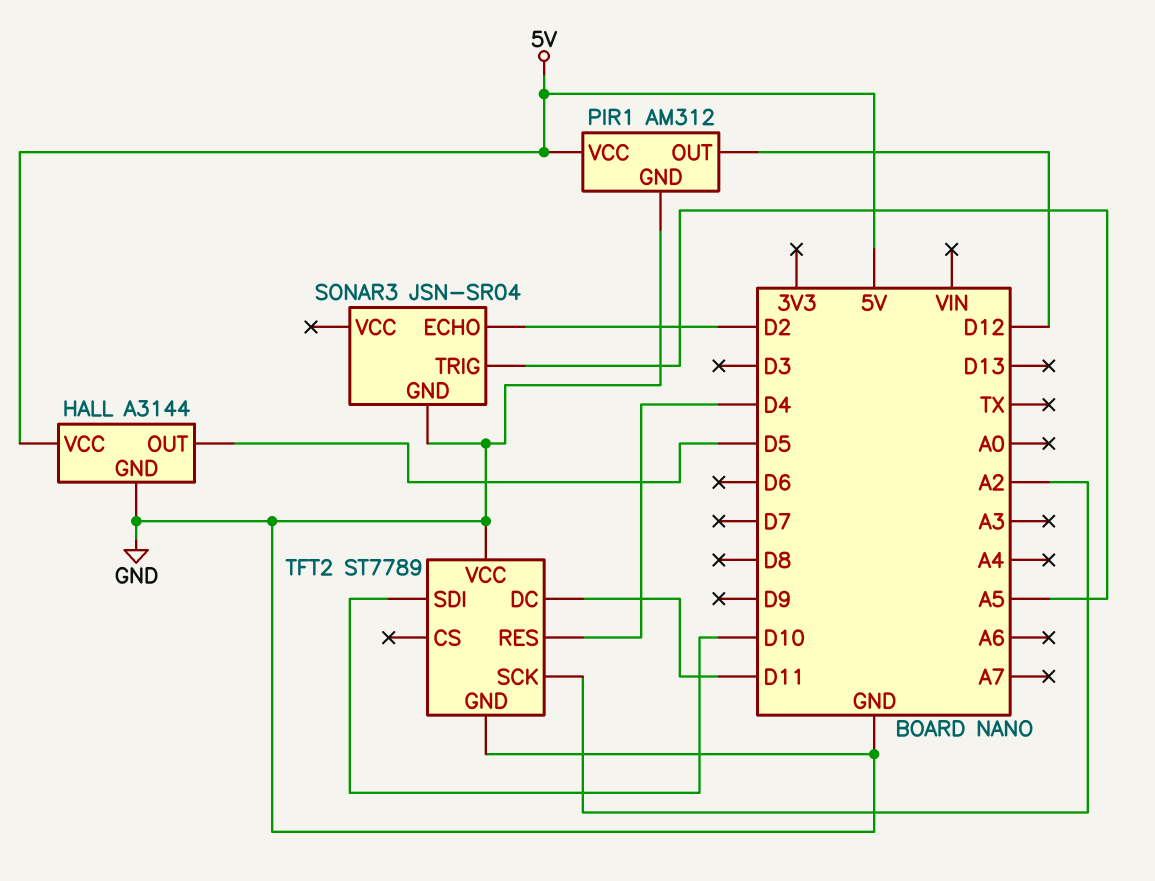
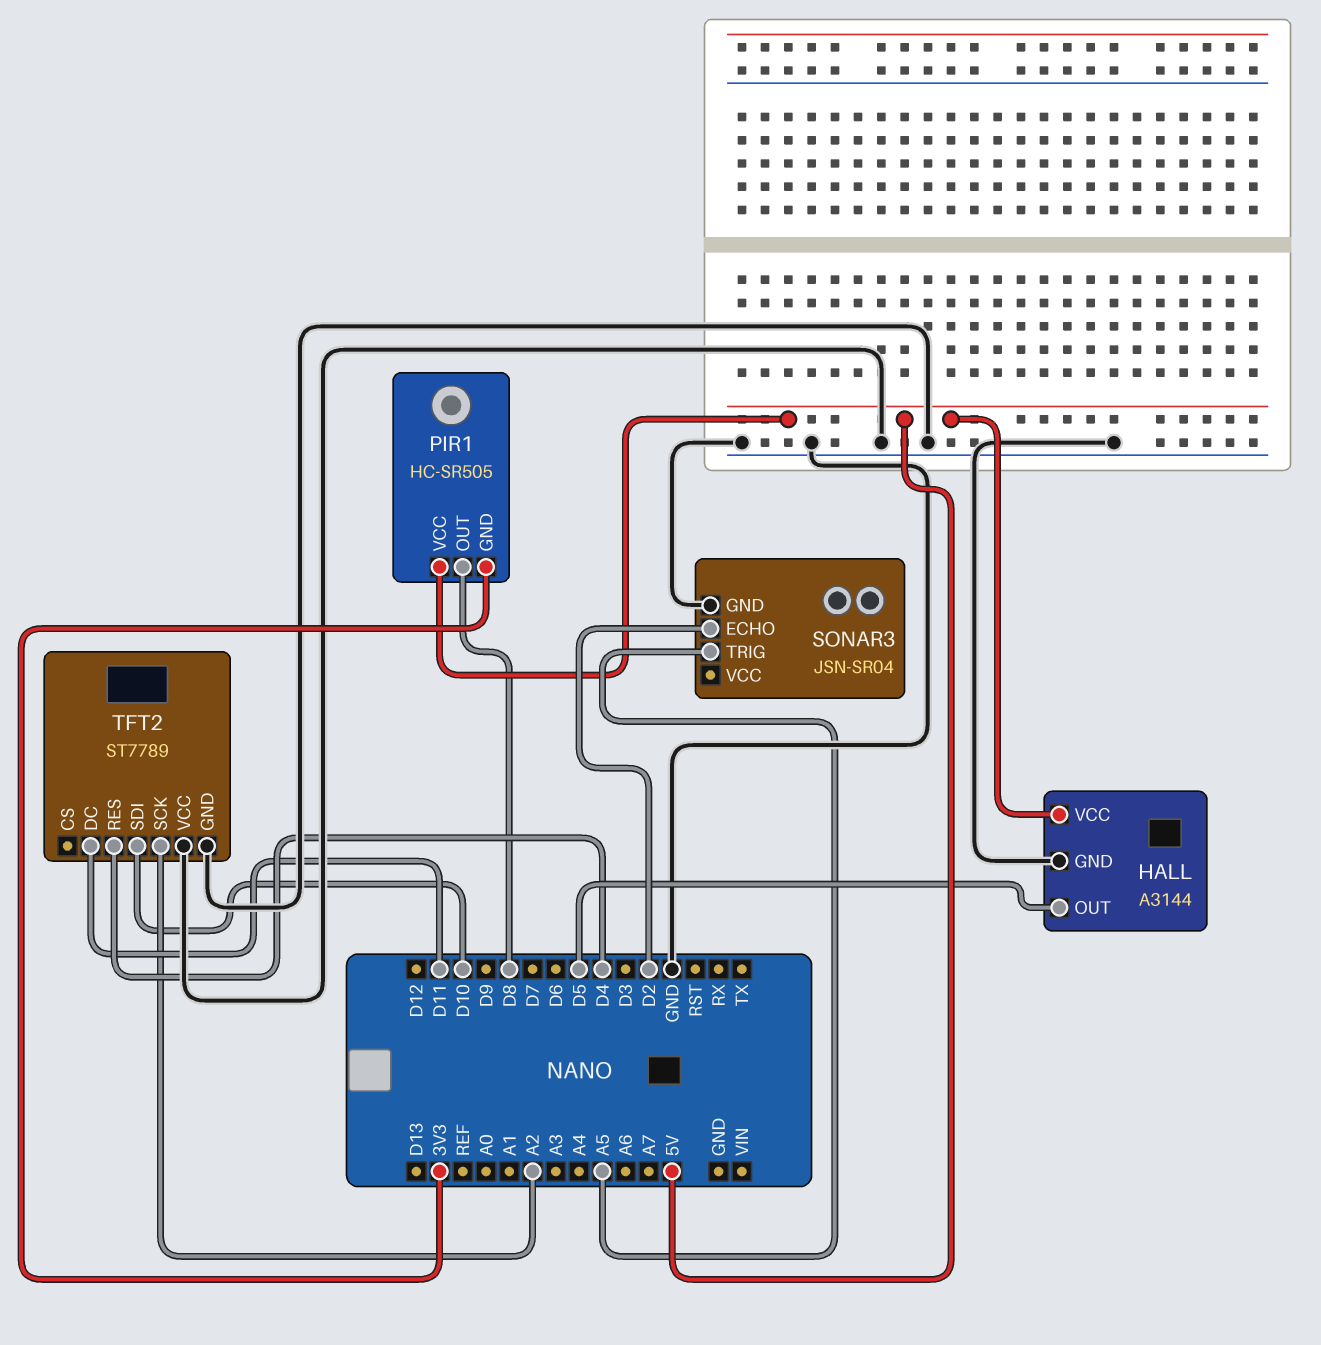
PIR1: AM312 -> HC-SR505
PIR1 pin GND: GND -> 3V3
PIR1 pin OUT: D12 -> D8

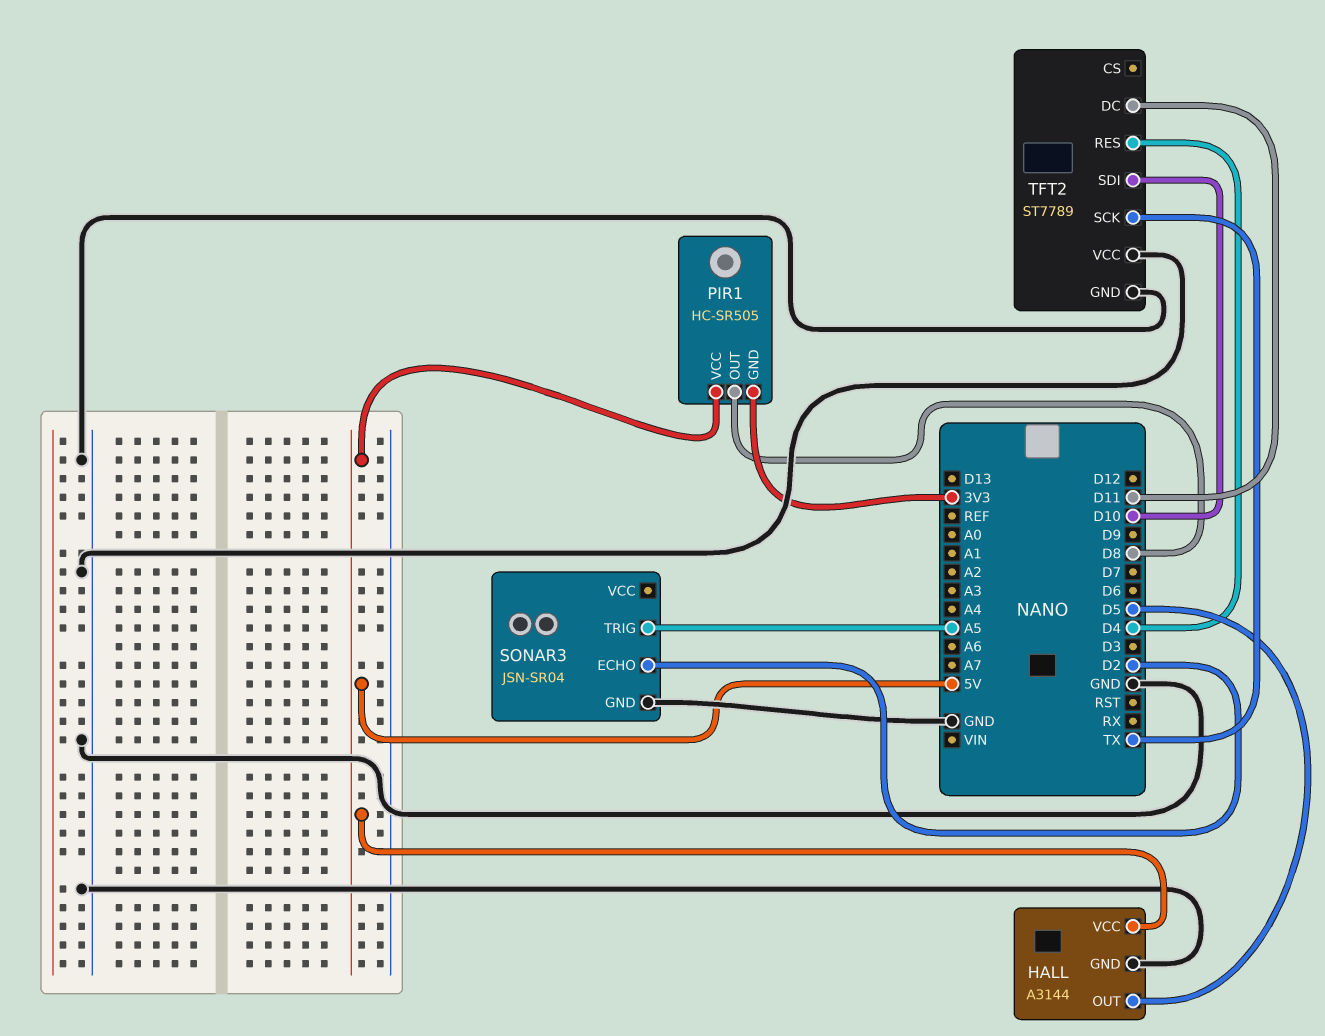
TFT2 pin SCK: A2 -> TX

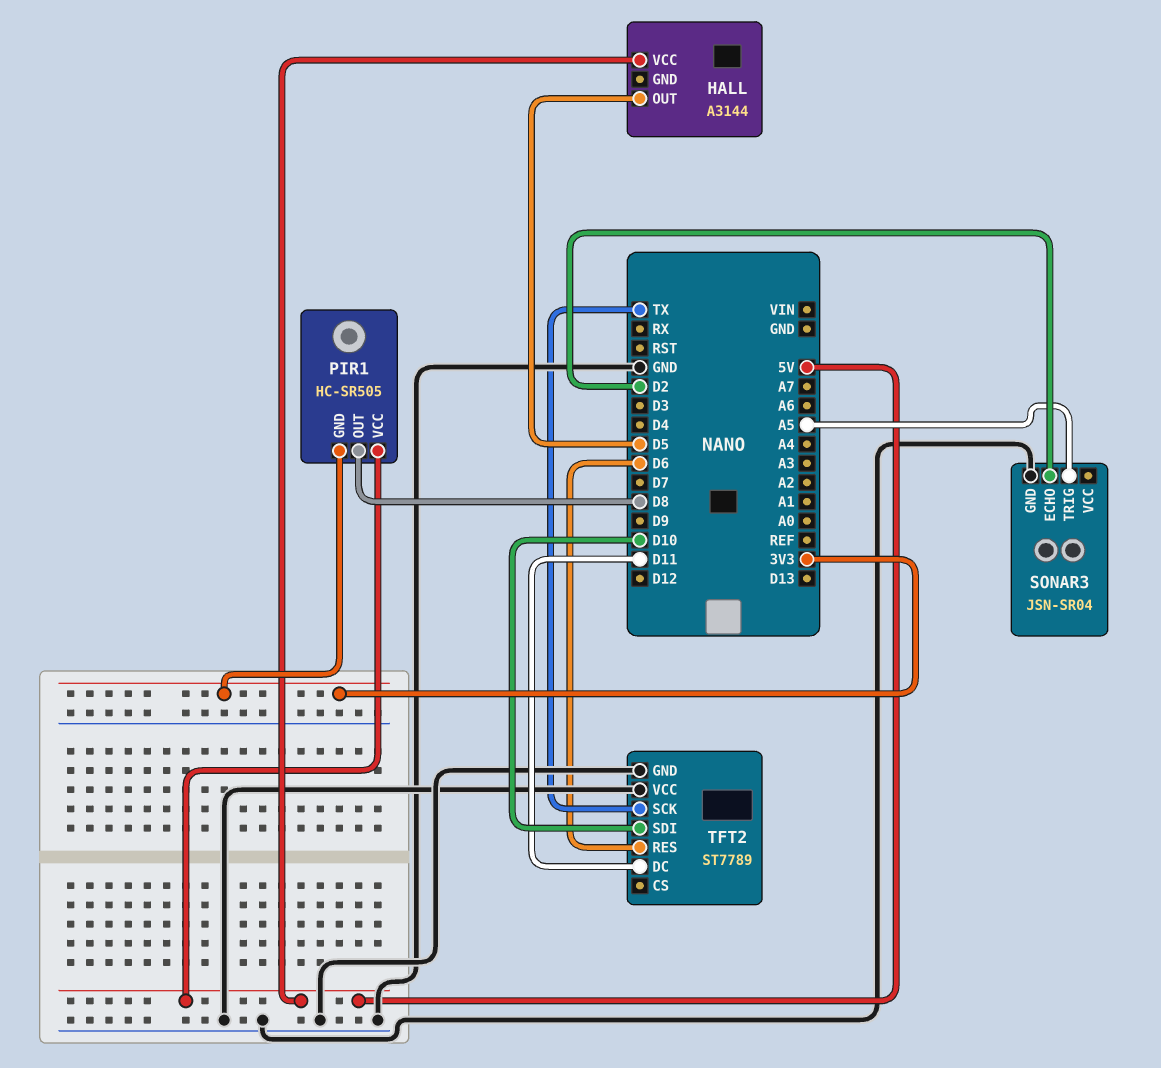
HALL pin GND: GND -> none
TFT2 pin RES: D4 -> D6

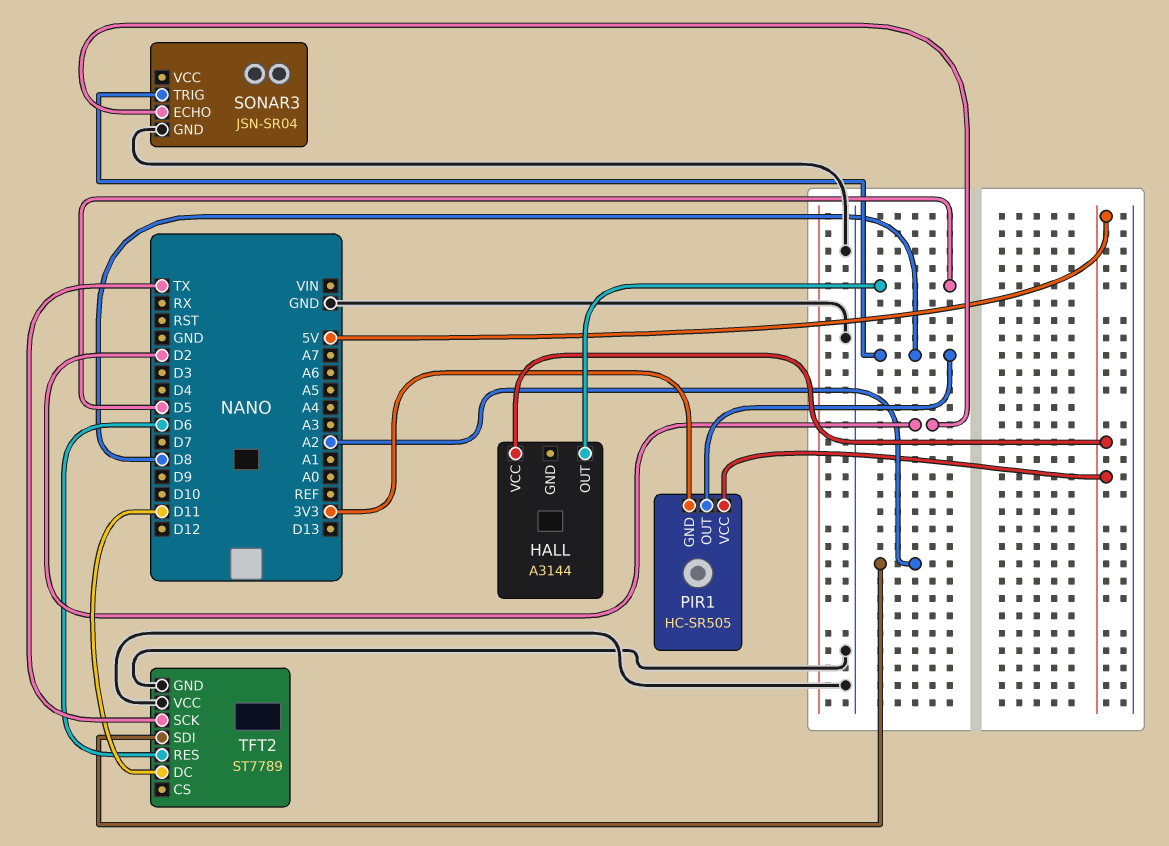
SONAR3 pin TRIG: A5 -> D8
TFT2 pin SDI: D10 -> A2

